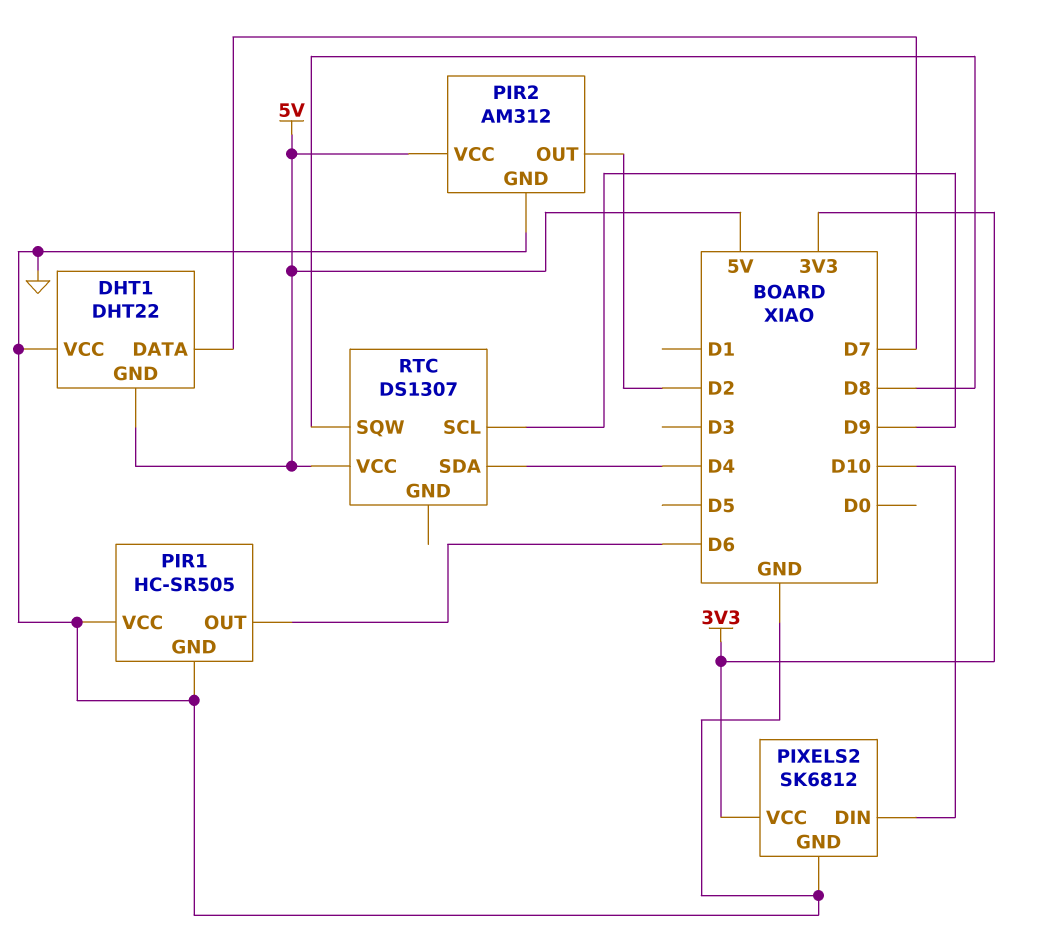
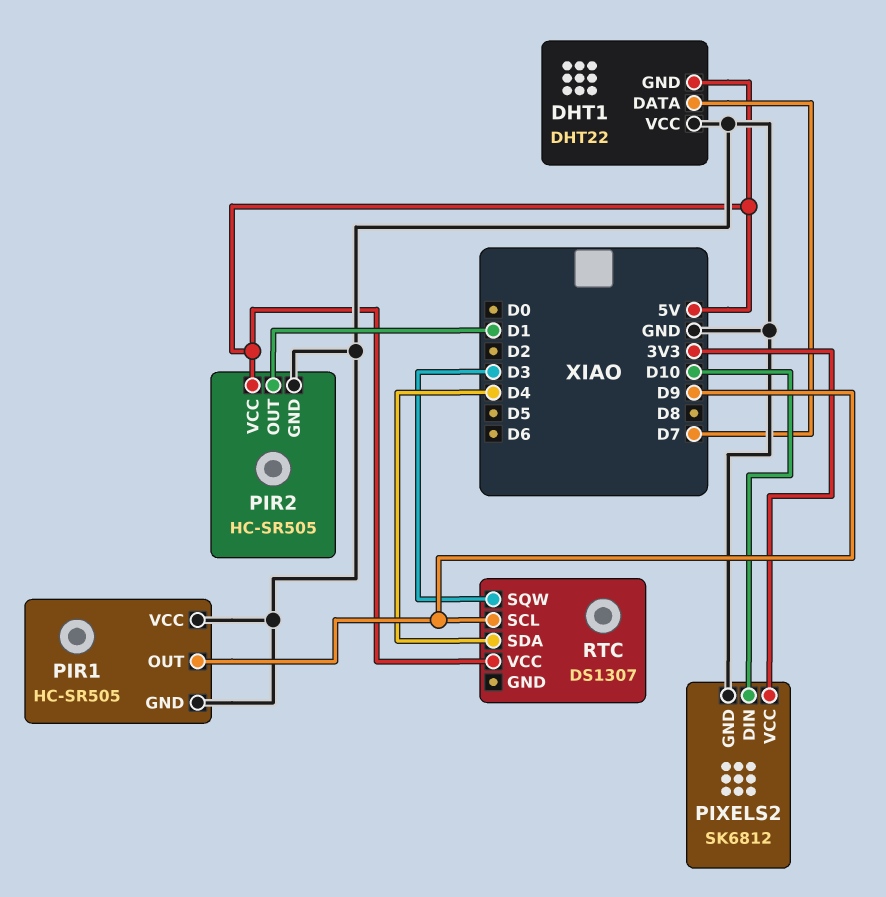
PIR1 pin OUT: D6 -> D9
PIR2: AM312 -> HC-SR505
PIR2 pin OUT: D2 -> D1
RTC pin SQW: D8 -> D3

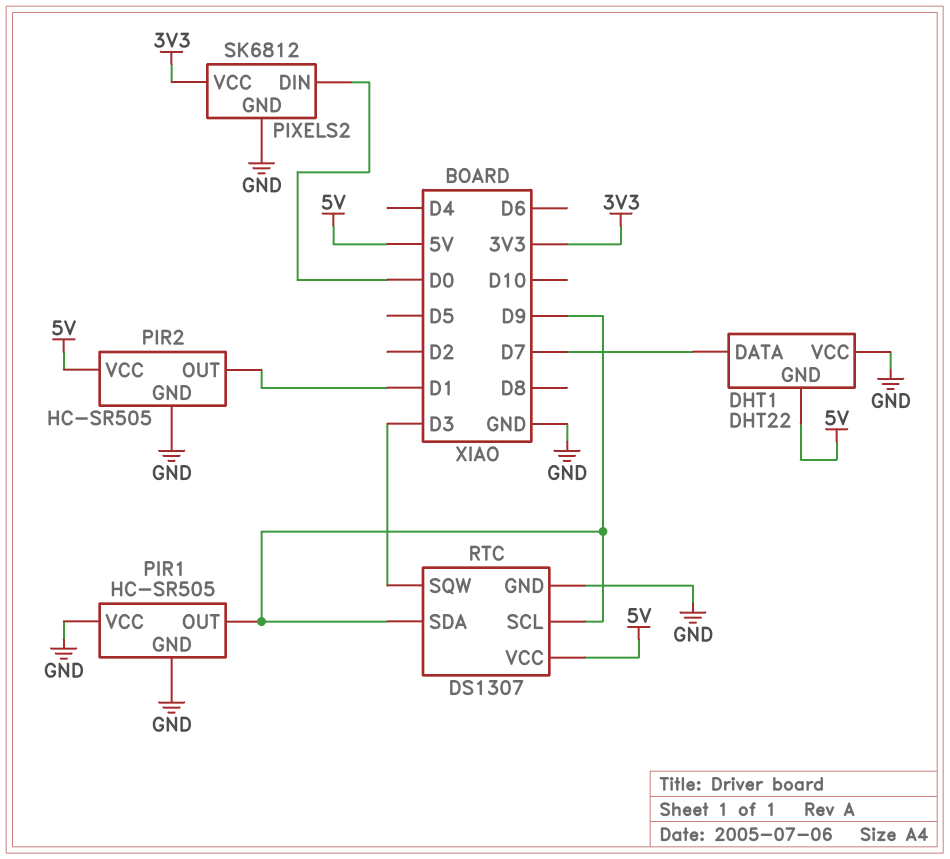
PIXELS2 pin DIN: D10 -> D0
RTC pin GND: none -> GND
RTC pin SDA: D4 -> D9

